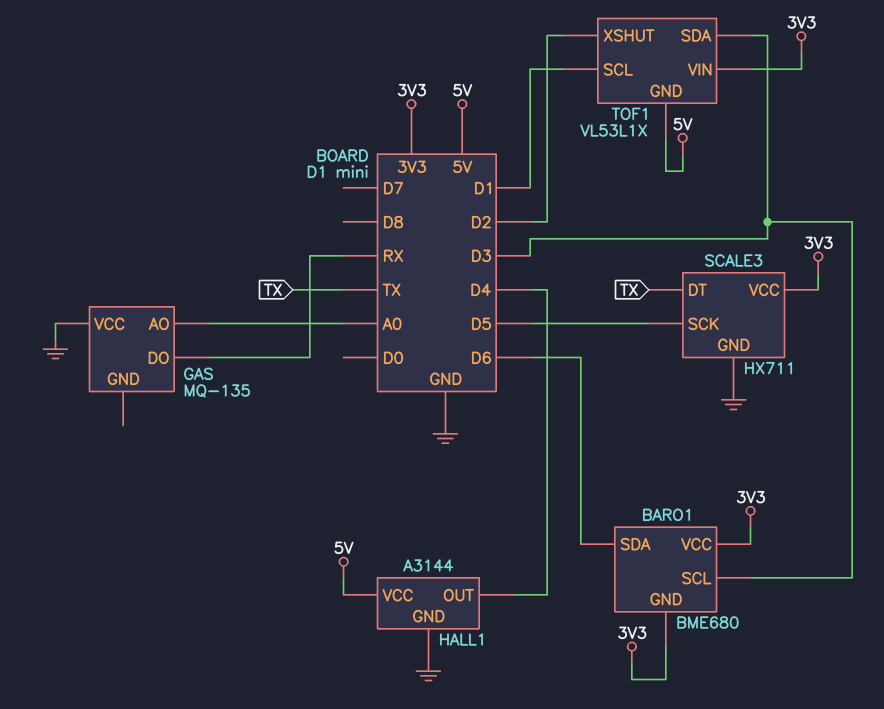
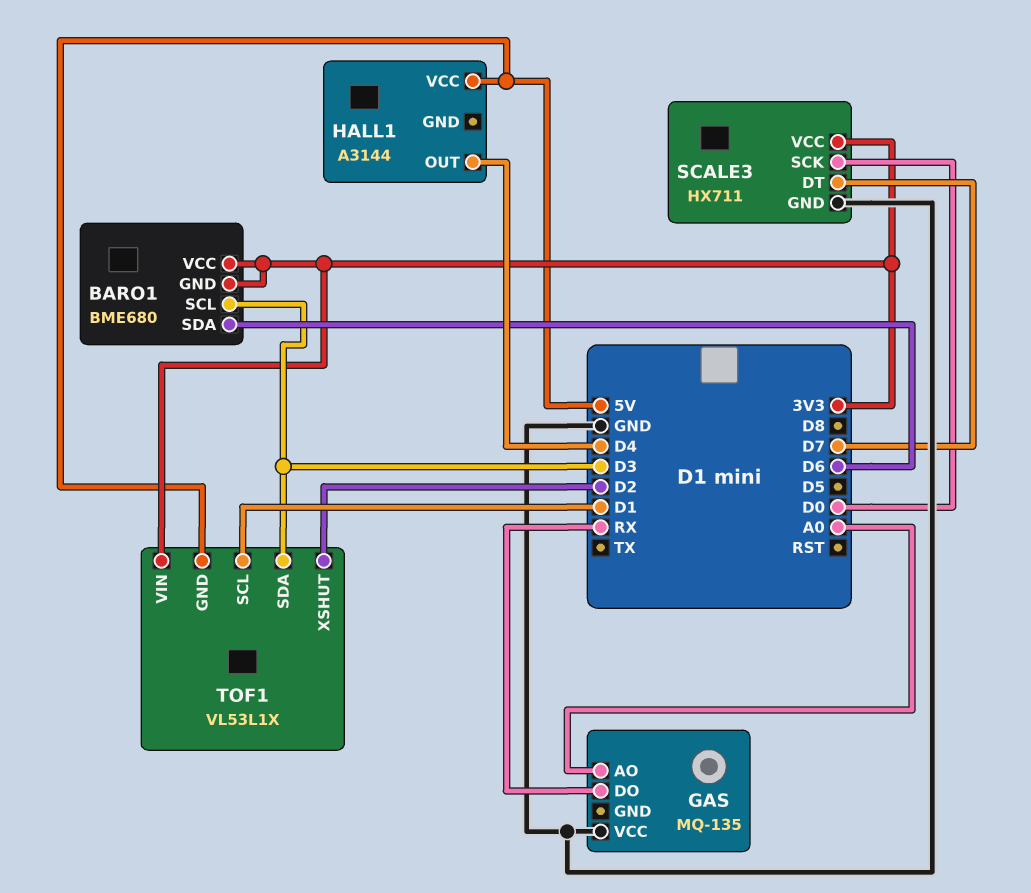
HALL1 pin GND: GND -> none
SCALE3 pin DT: TX -> D7
SCALE3 pin SCK: D5 -> D0

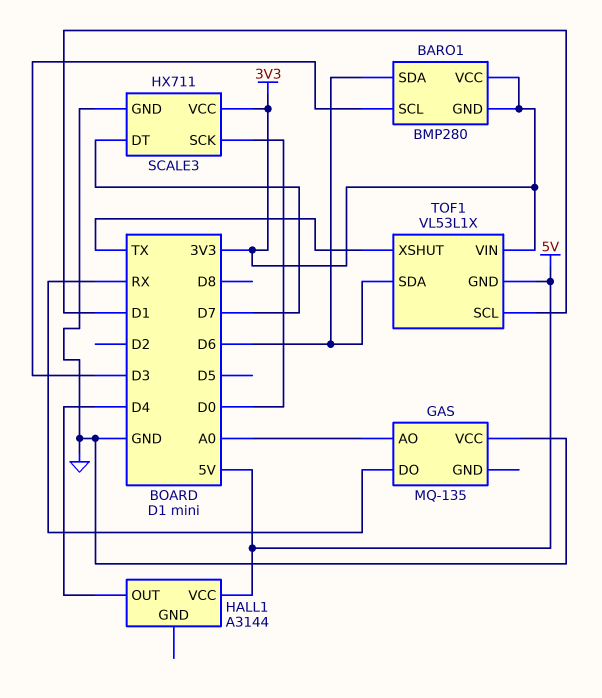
BARO1: BME680 -> BMP280
TOF1 pin SDA: D3 -> D6
TOF1 pin XSHUT: D2 -> TX

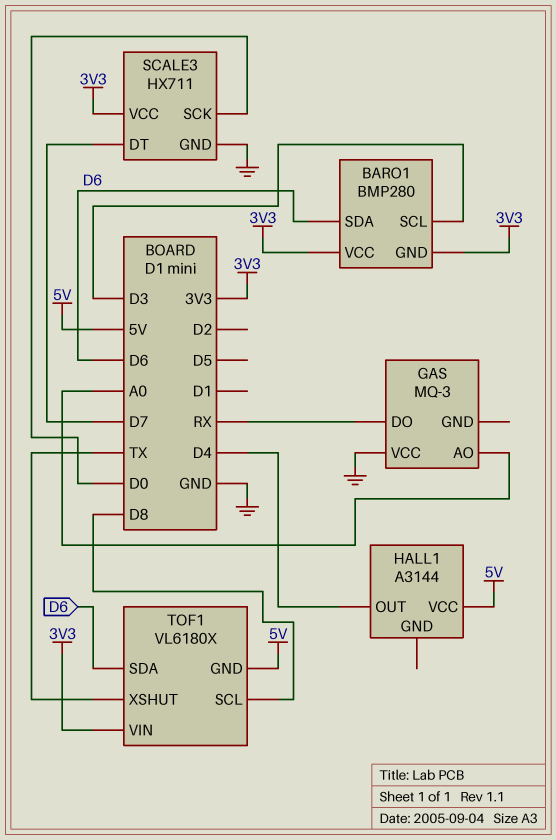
GAS: MQ-135 -> MQ-3
TOF1: VL53L1X -> VL6180X
TOF1 pin SCL: D1 -> D8

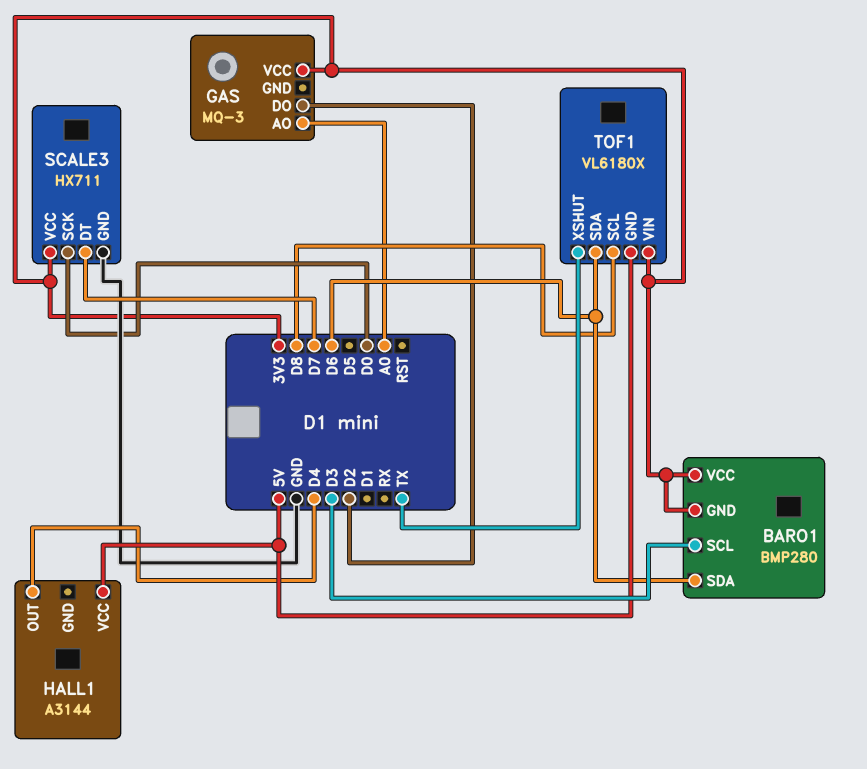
GAS pin DO: RX -> D2
GAS pin VCC: GND -> 3V3

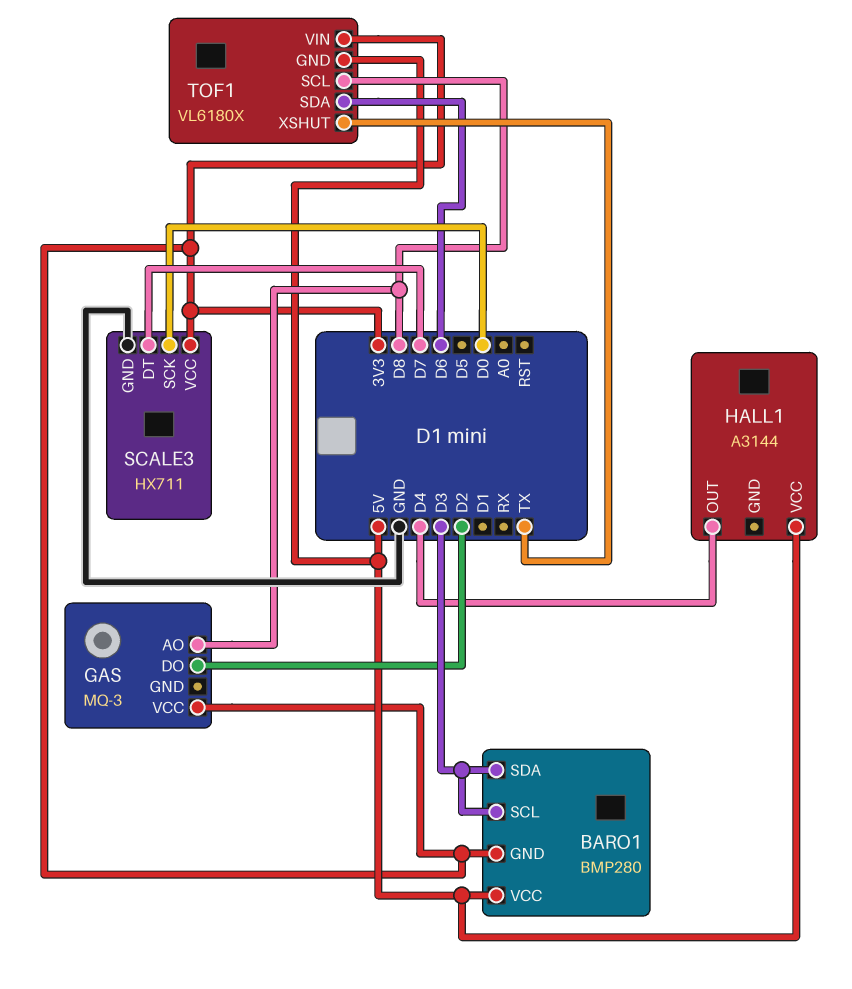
BARO1 pin SDA: D6 -> D3
BARO1 pin VCC: 3V3 -> 5V
GAS pin AO: A0 -> D8

